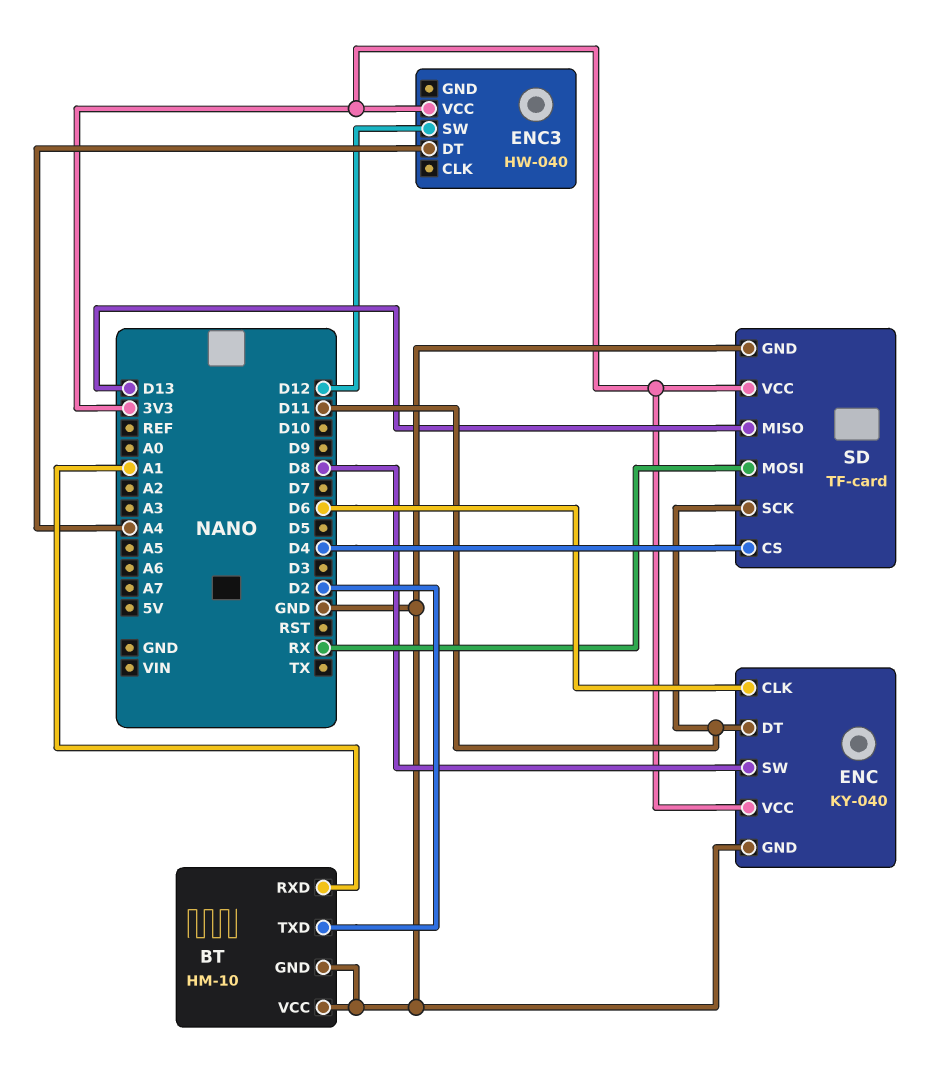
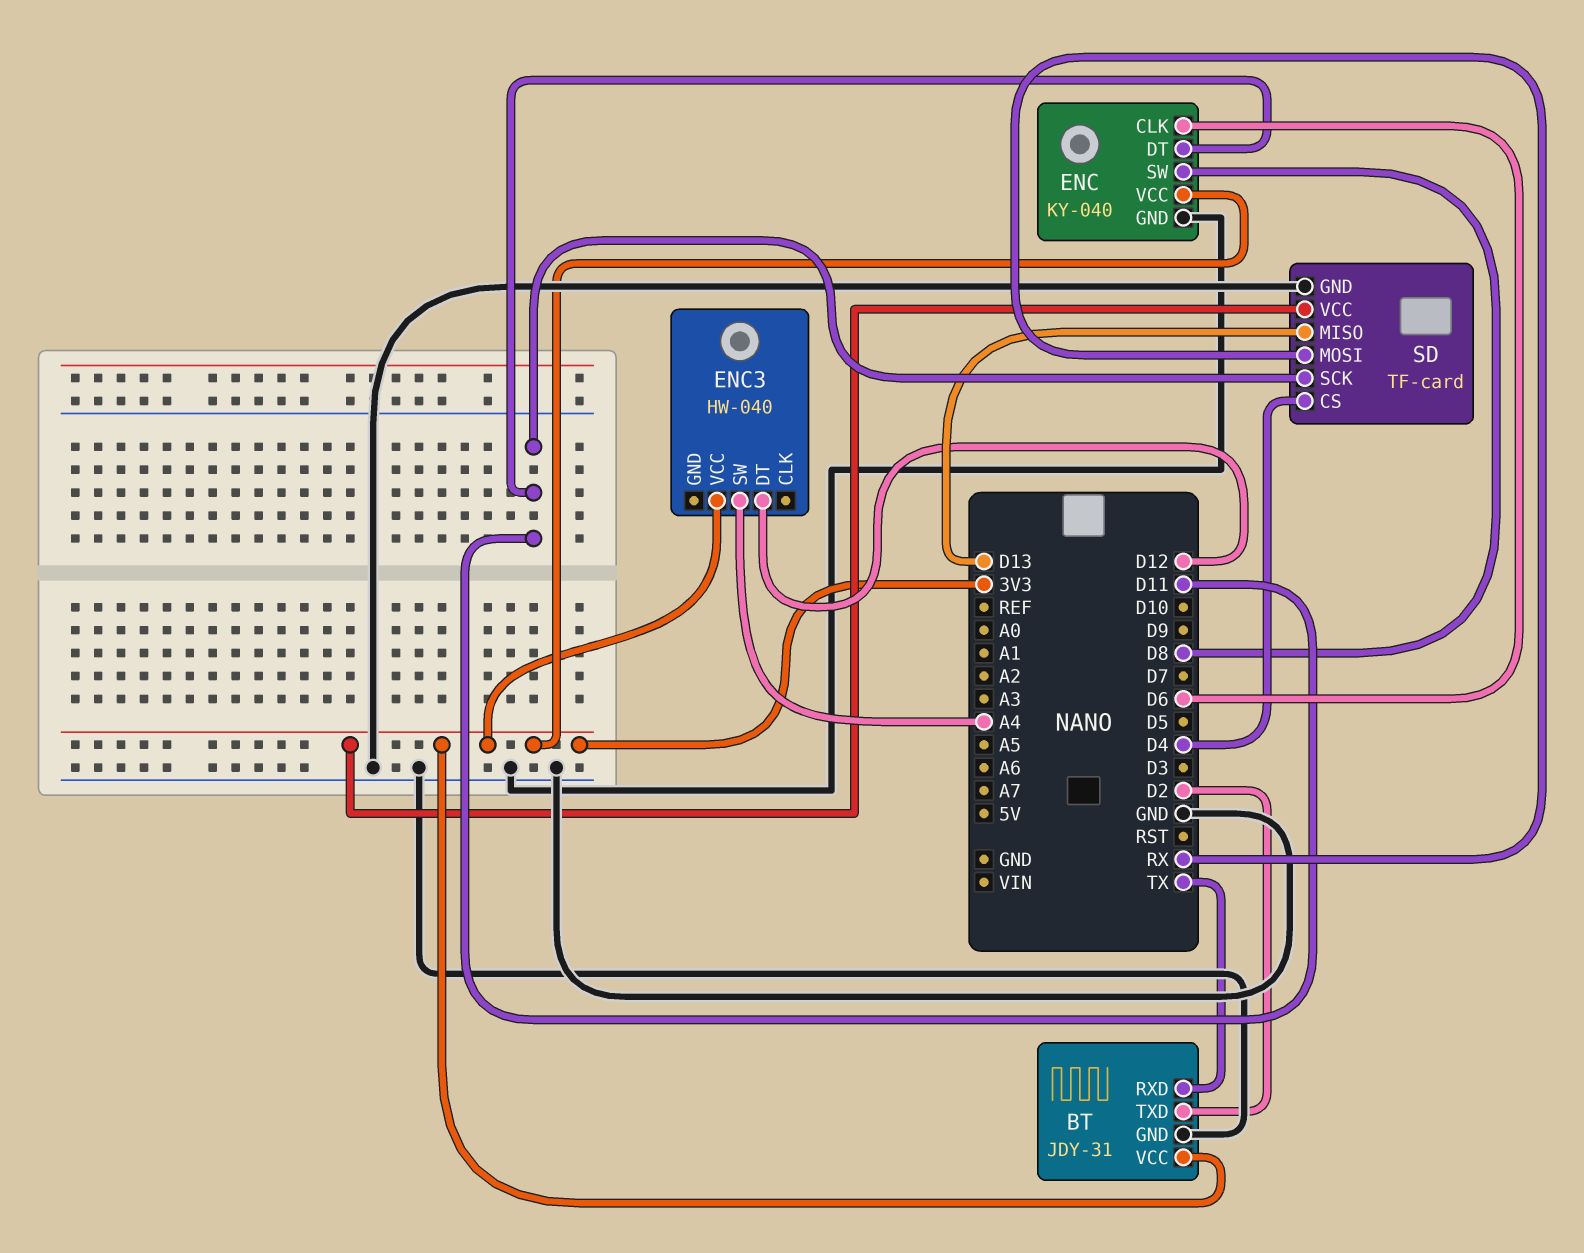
BT: HM-10 -> JDY-31
BT pin RXD: A1 -> TX
BT pin VCC: GND -> 3V3
ENC3 pin DT: A4 -> D12
ENC3 pin SW: D12 -> A4

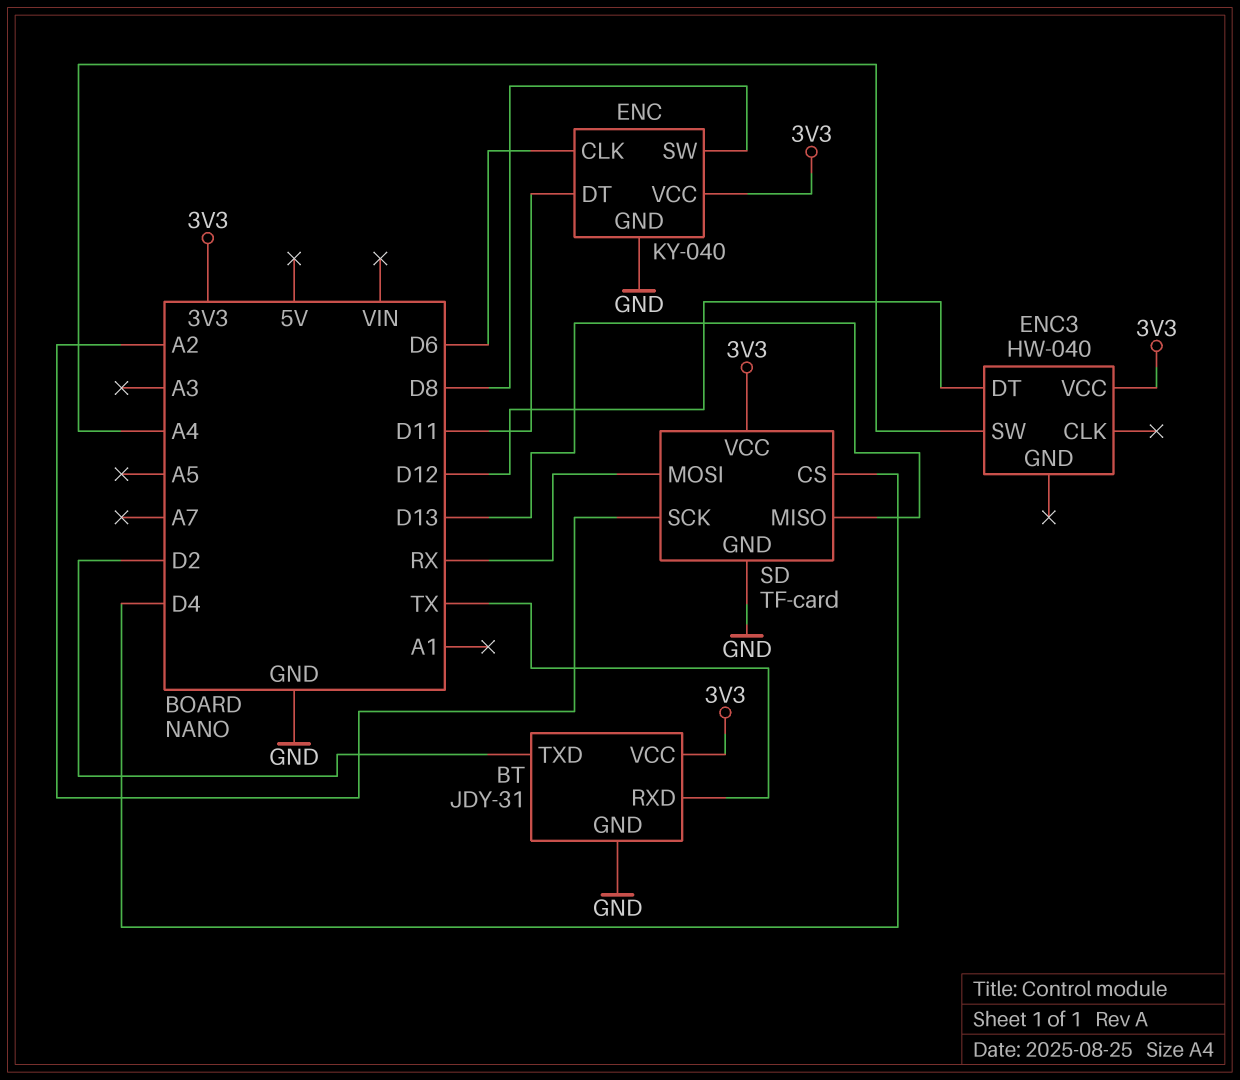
SD pin SCK: D11 -> A2

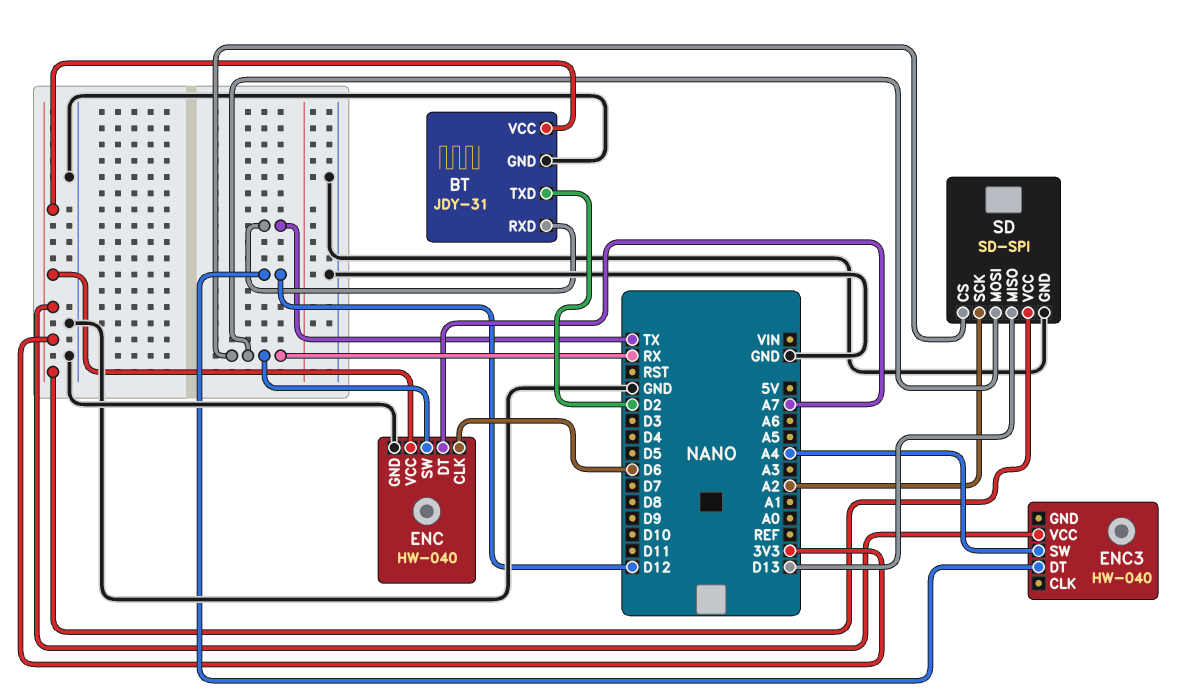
ENC: KY-040 -> HW-040
ENC pin DT: D11 -> A7
ENC pin SW: D8 -> RX
SD: TF-card -> SD-SPI
SD pin CS: D4 -> RX

